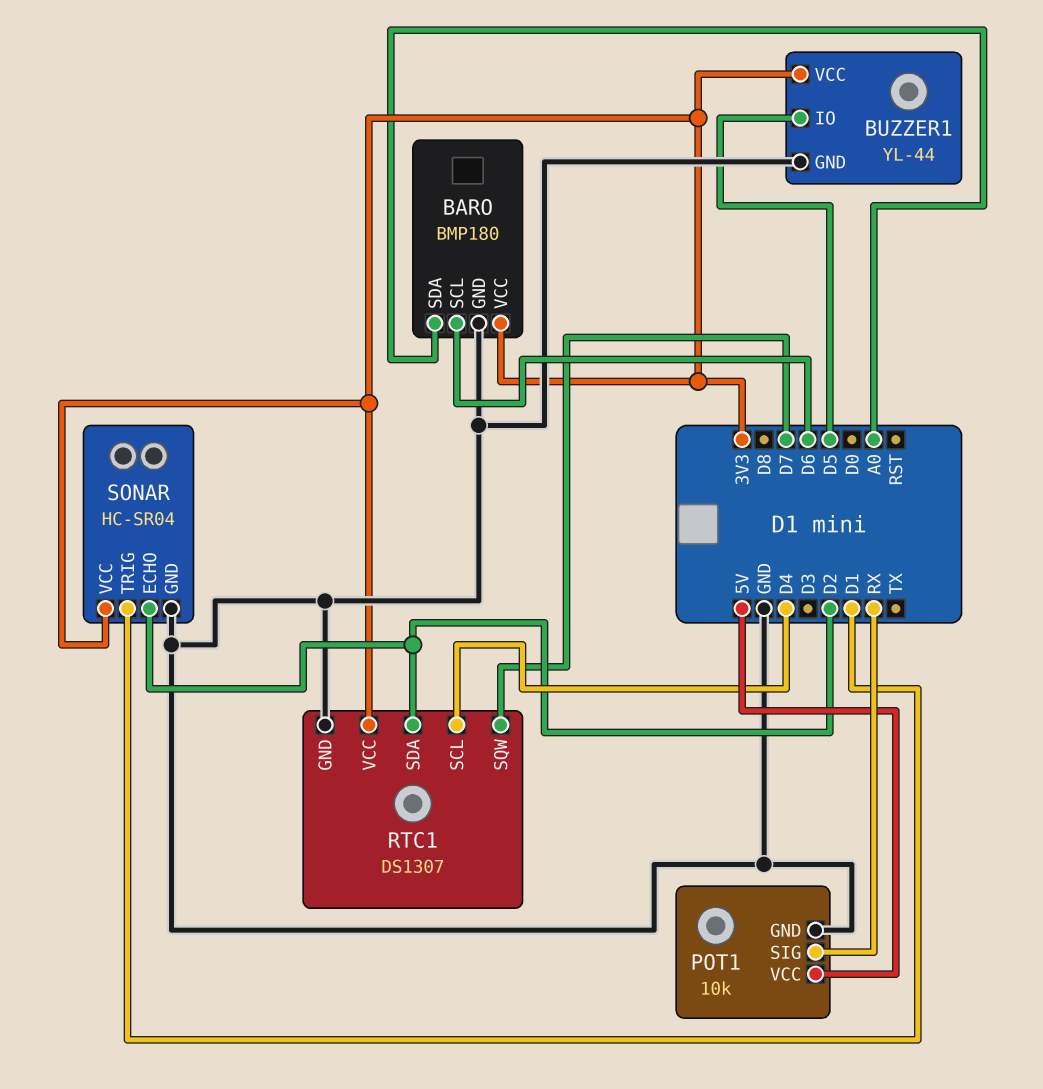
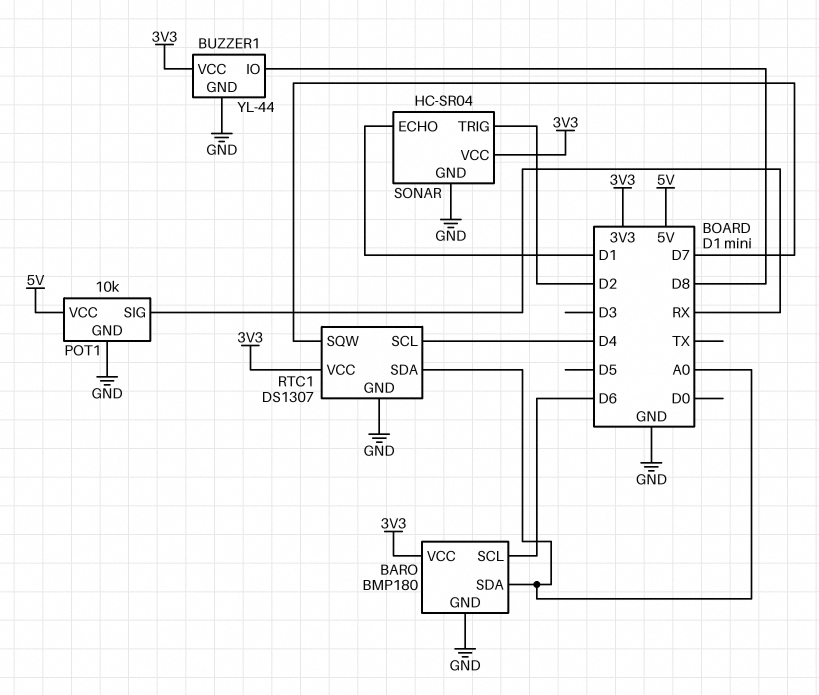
BUZZER1 pin IO: D5 -> D8
RTC1 pin SDA: D2 -> A0
SONAR pin ECHO: D2 -> D1
SONAR pin TRIG: D1 -> D2

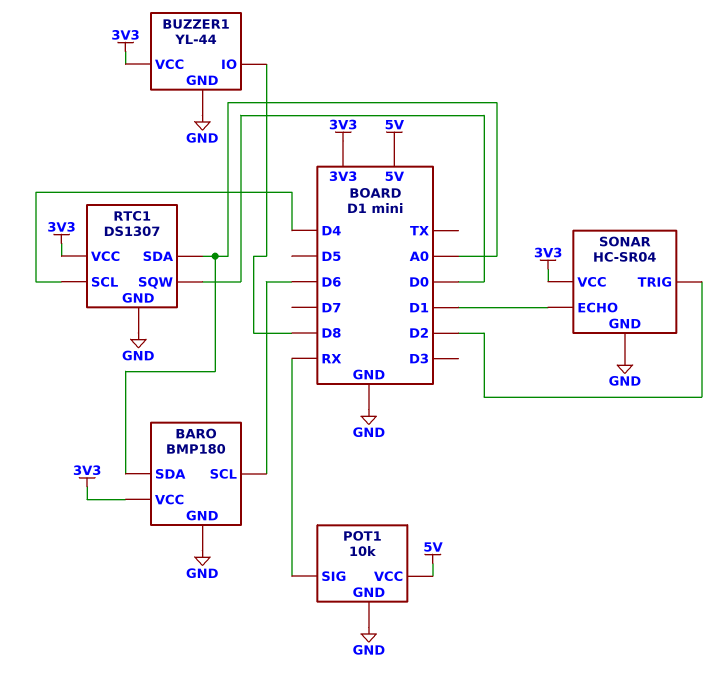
RTC1 pin SQW: D7 -> D0

